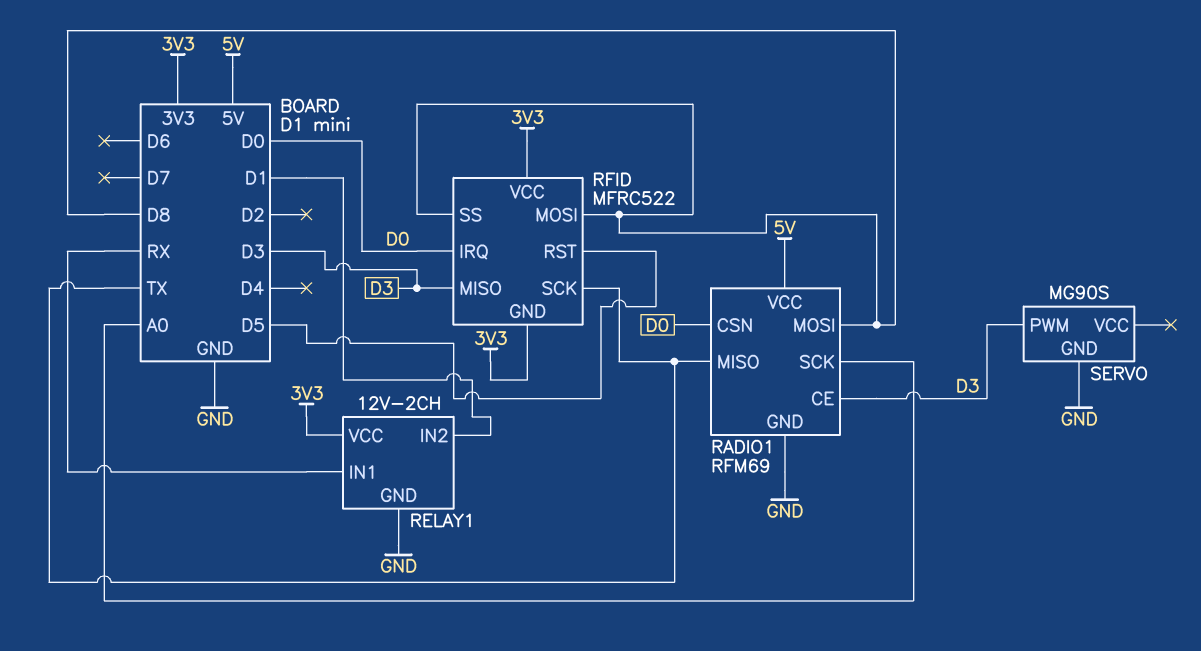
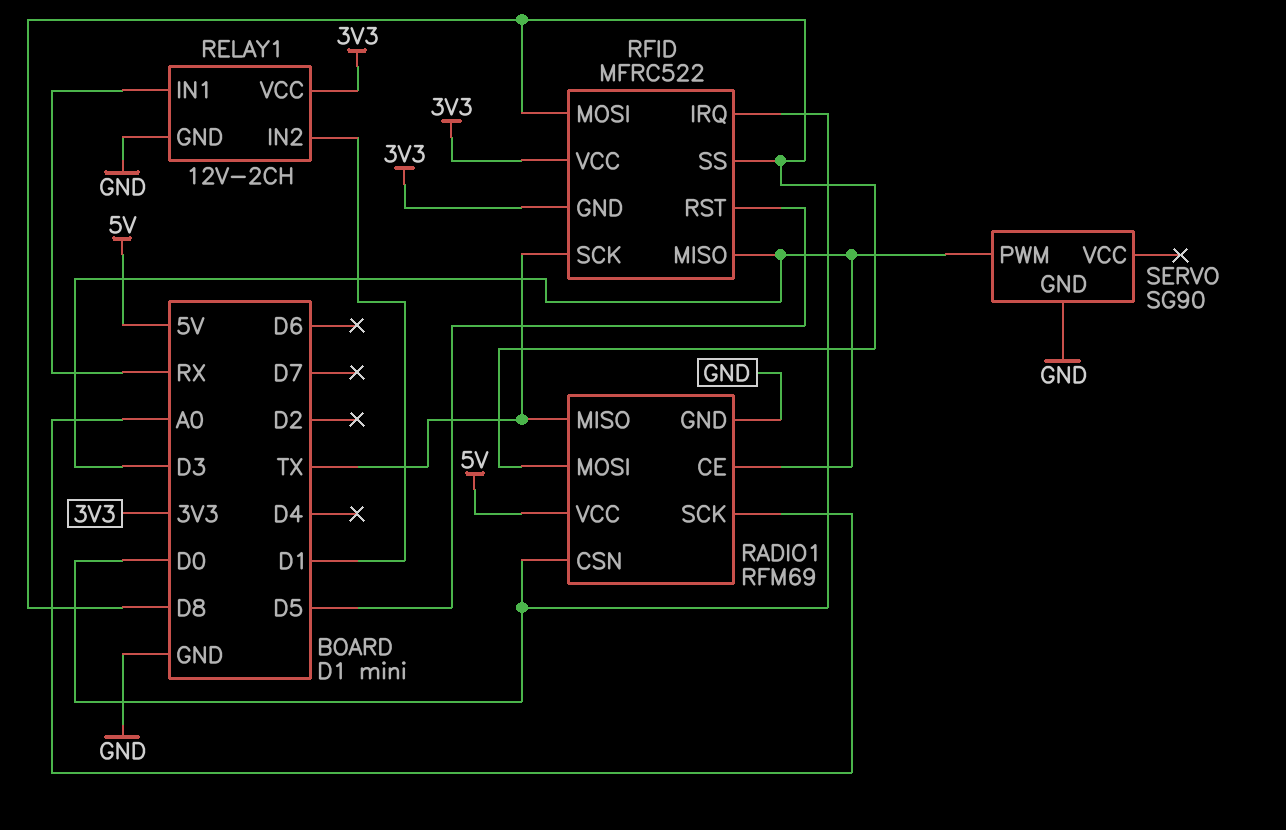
SERVO: MG90S -> SG90

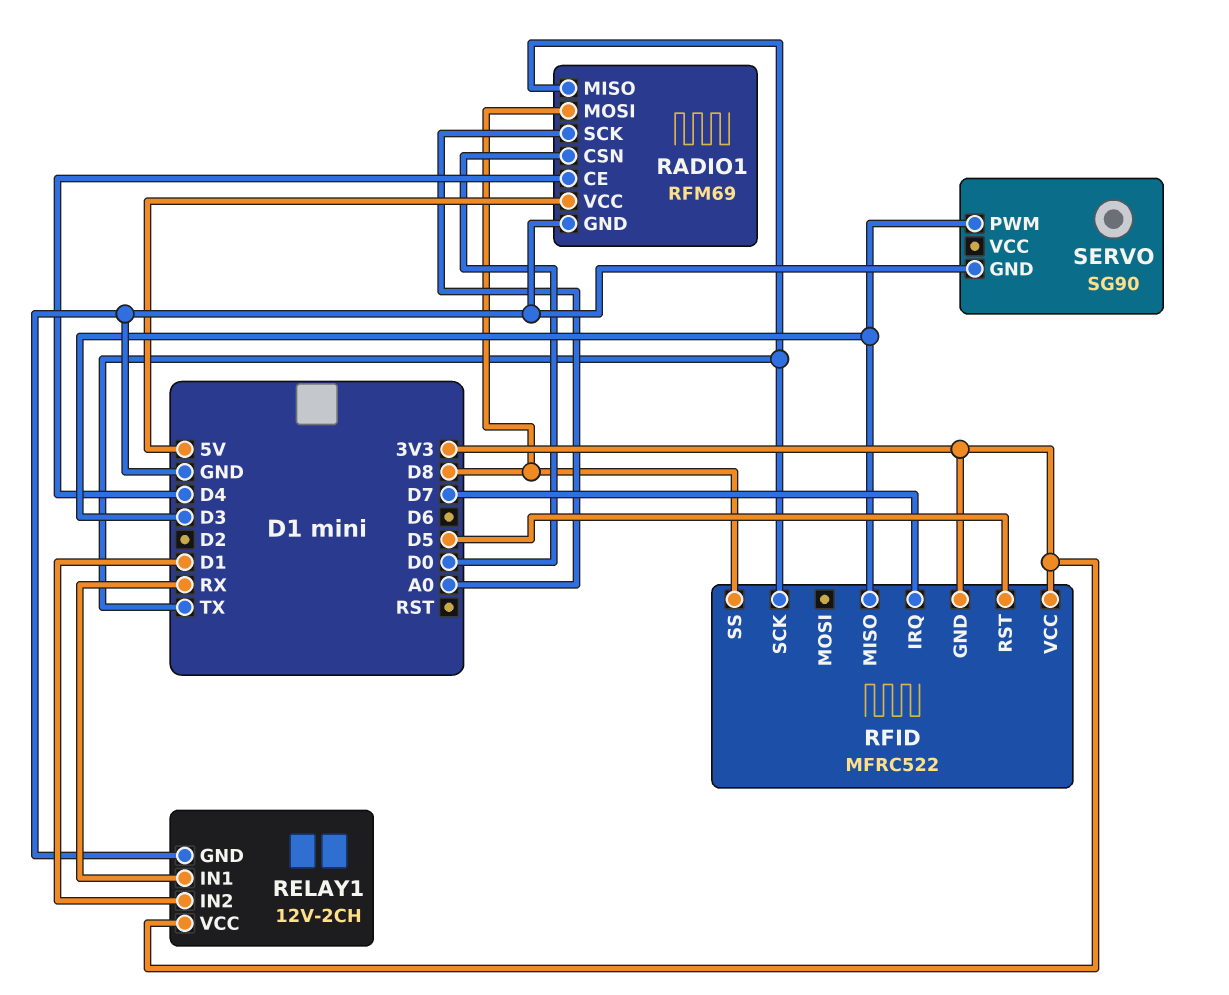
RADIO1 pin CE: D3 -> D4
RFID pin IRQ: D0 -> D7
RFID pin MOSI: D8 -> none

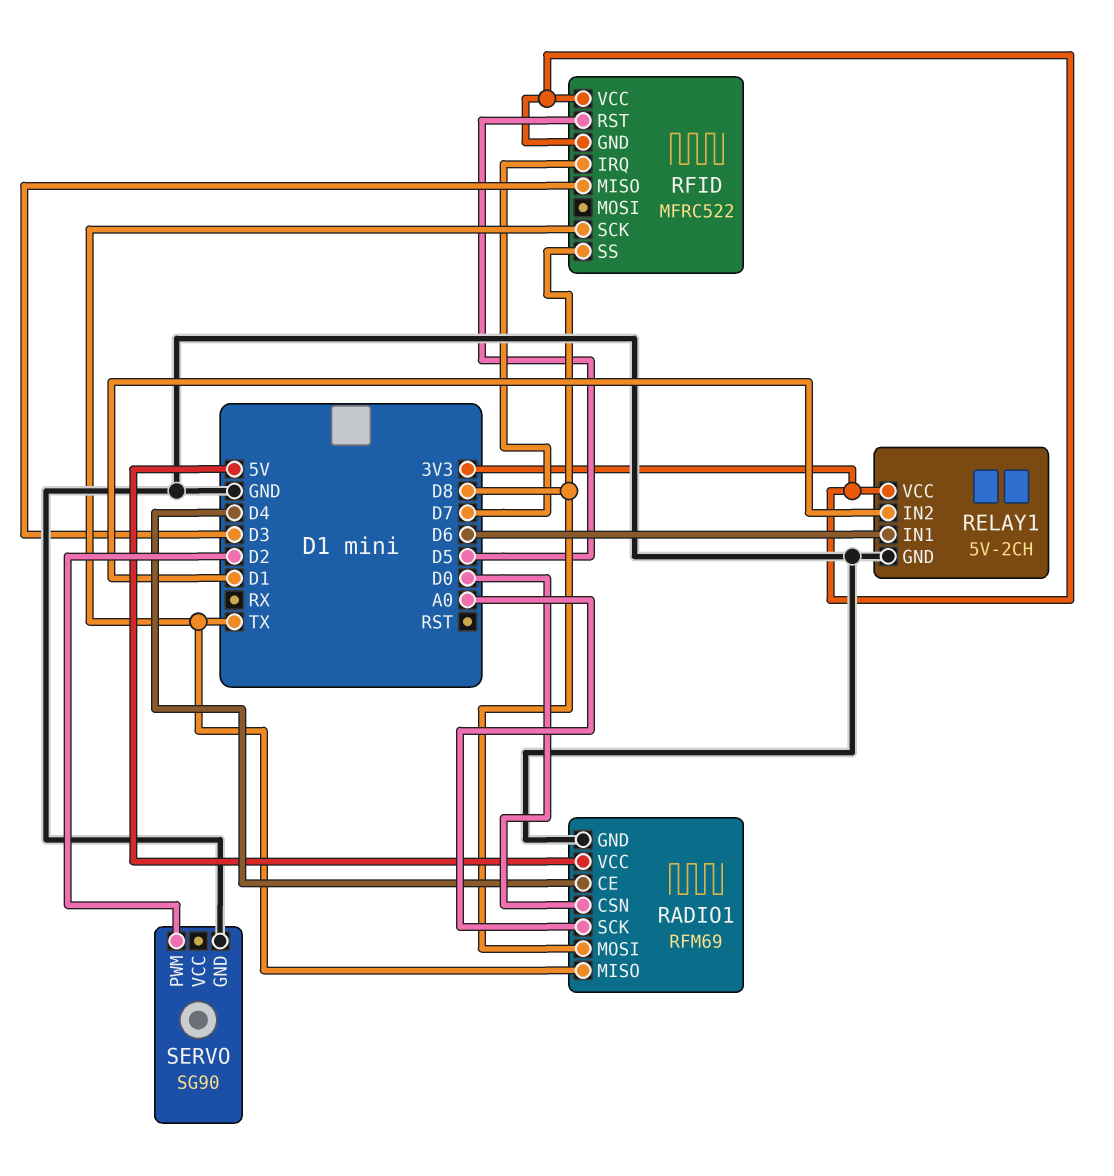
RELAY1: 12V-2CH -> 5V-2CH
RELAY1 pin IN1: RX -> D6
SERVO pin PWM: D3 -> D2

